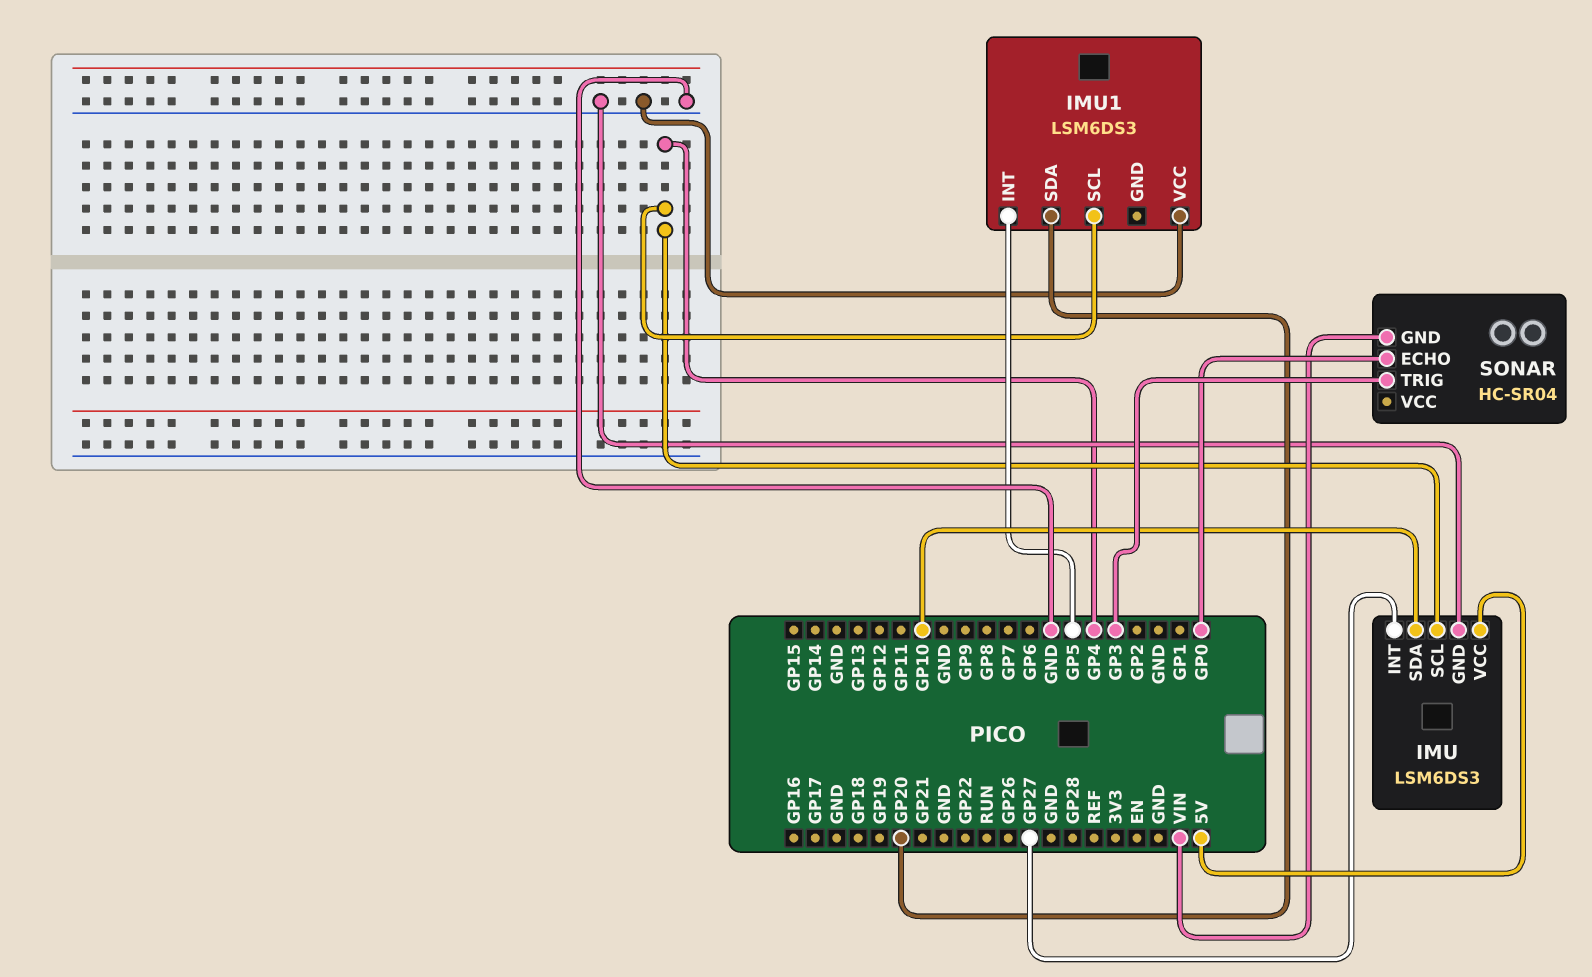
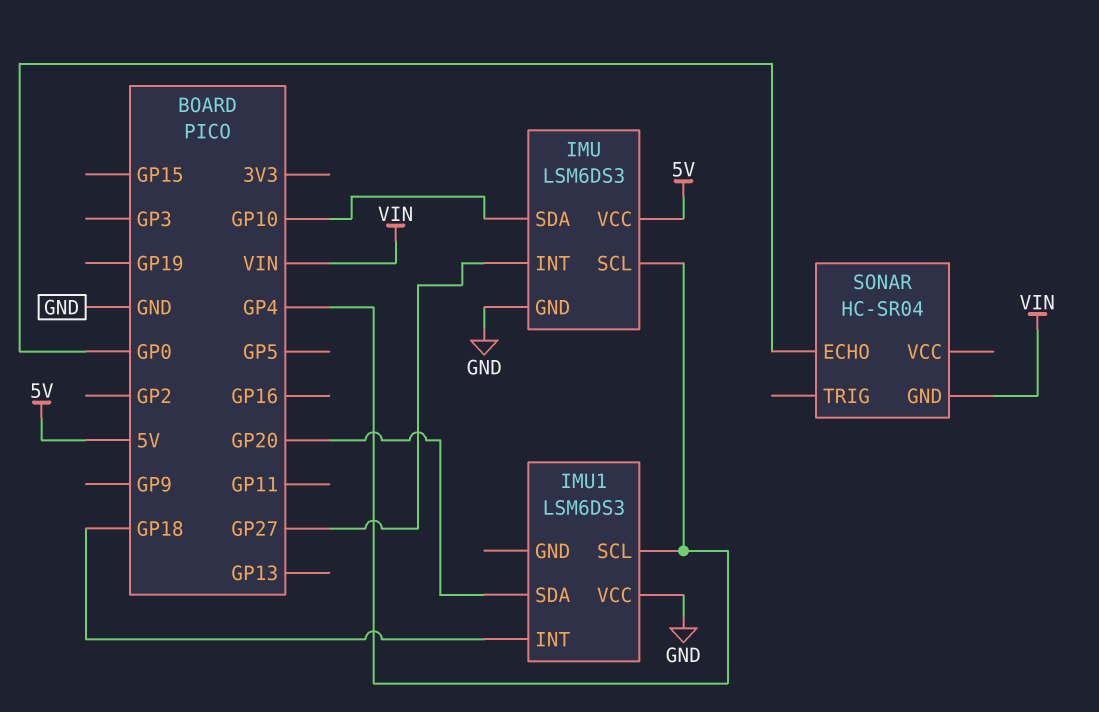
IMU1 pin INT: GP5 -> GP18
SONAR pin TRIG: GP3 -> none

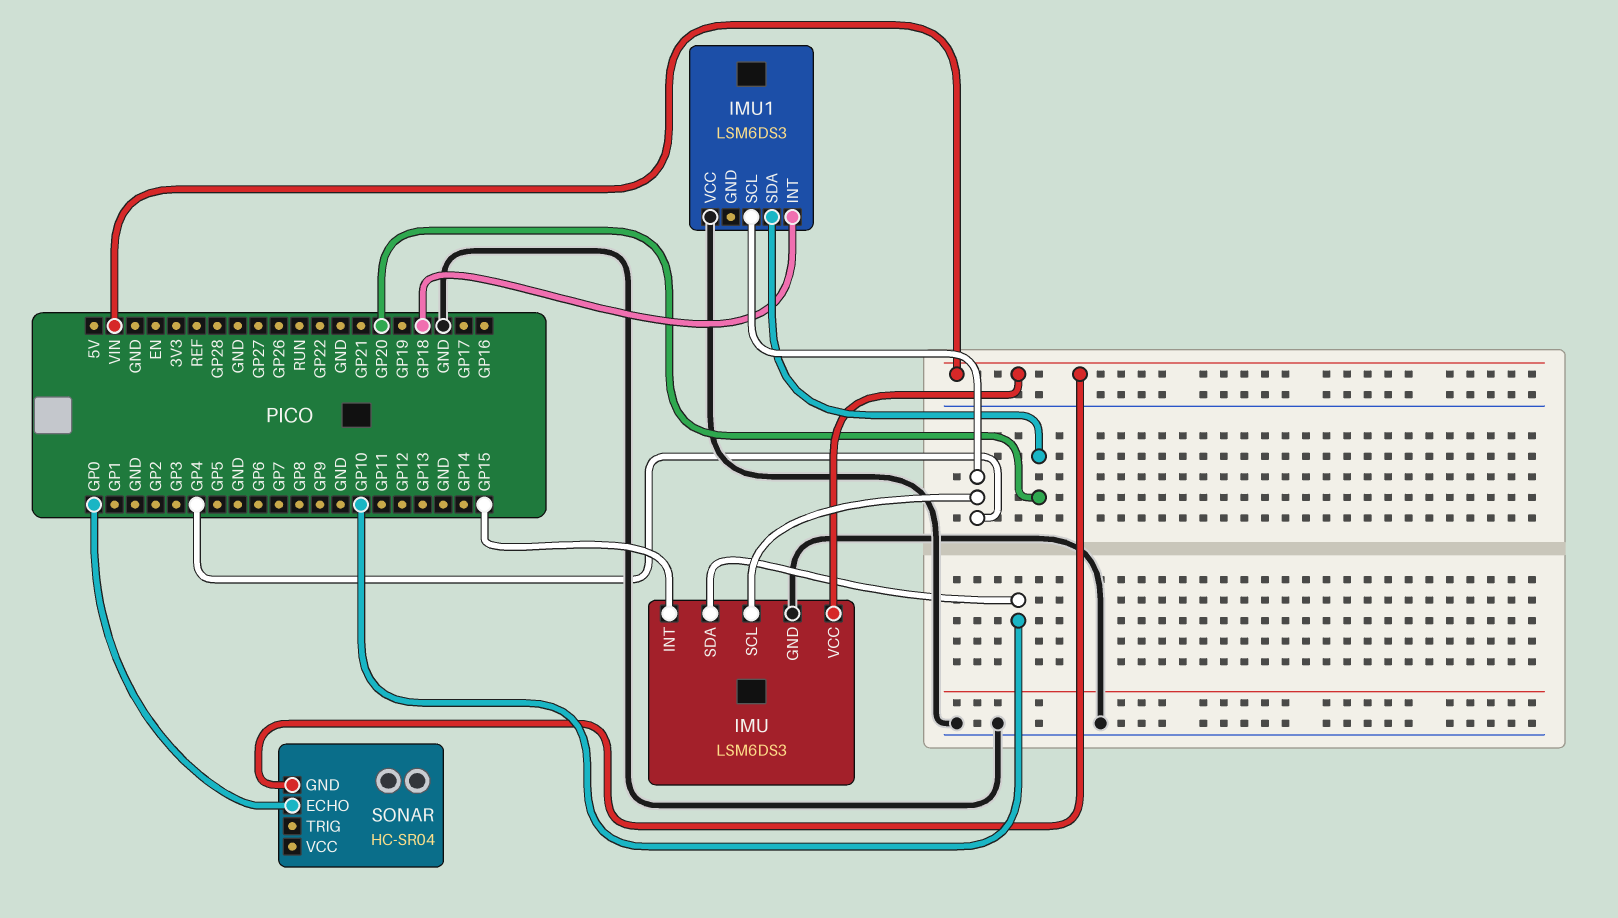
IMU pin INT: GP27 -> GP15
IMU pin VCC: 5V -> VIN

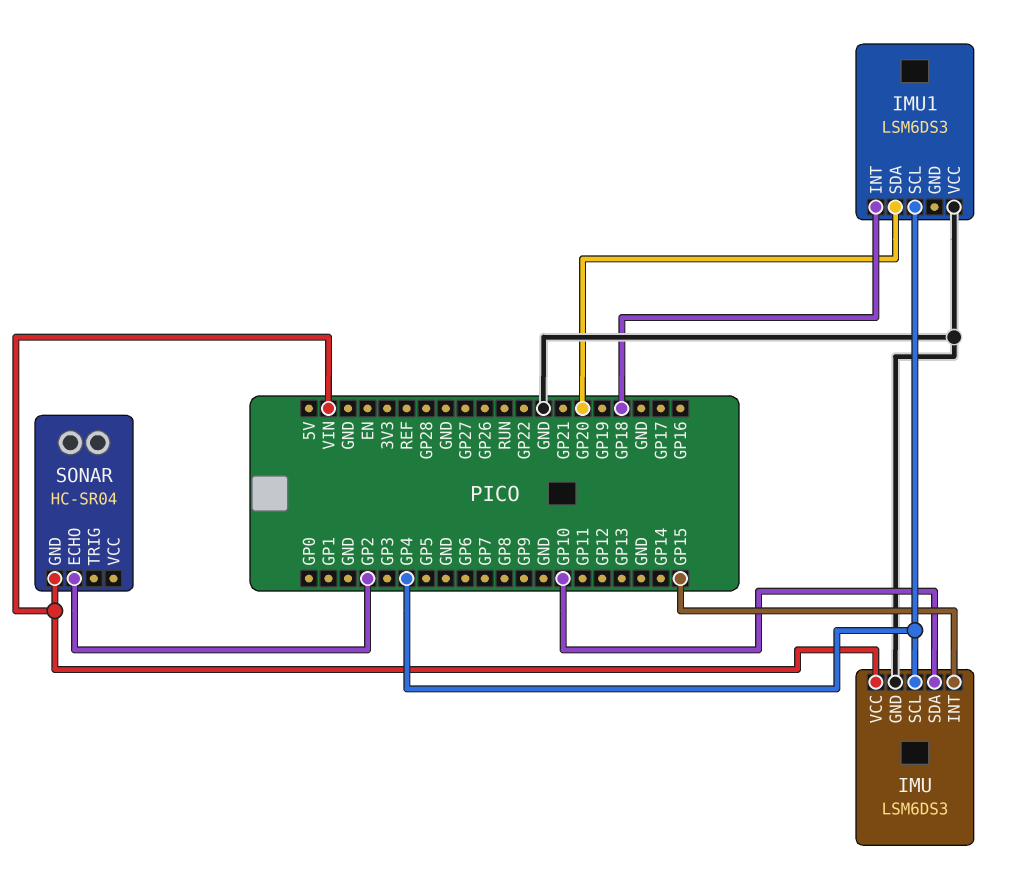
SONAR pin ECHO: GP0 -> GP2

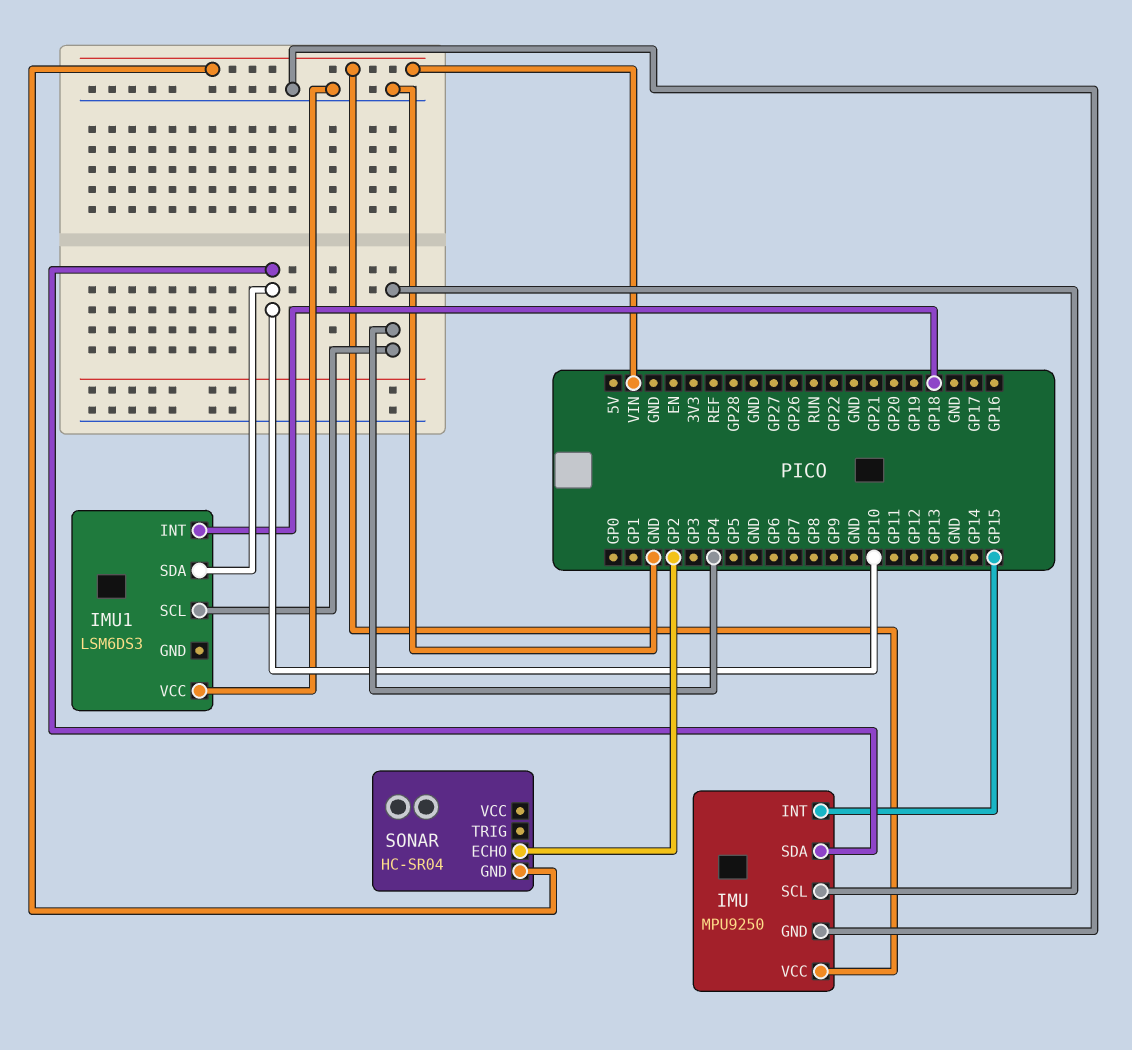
IMU: LSM6DS3 -> MPU9250
IMU1 pin SDA: GP20 -> GP10

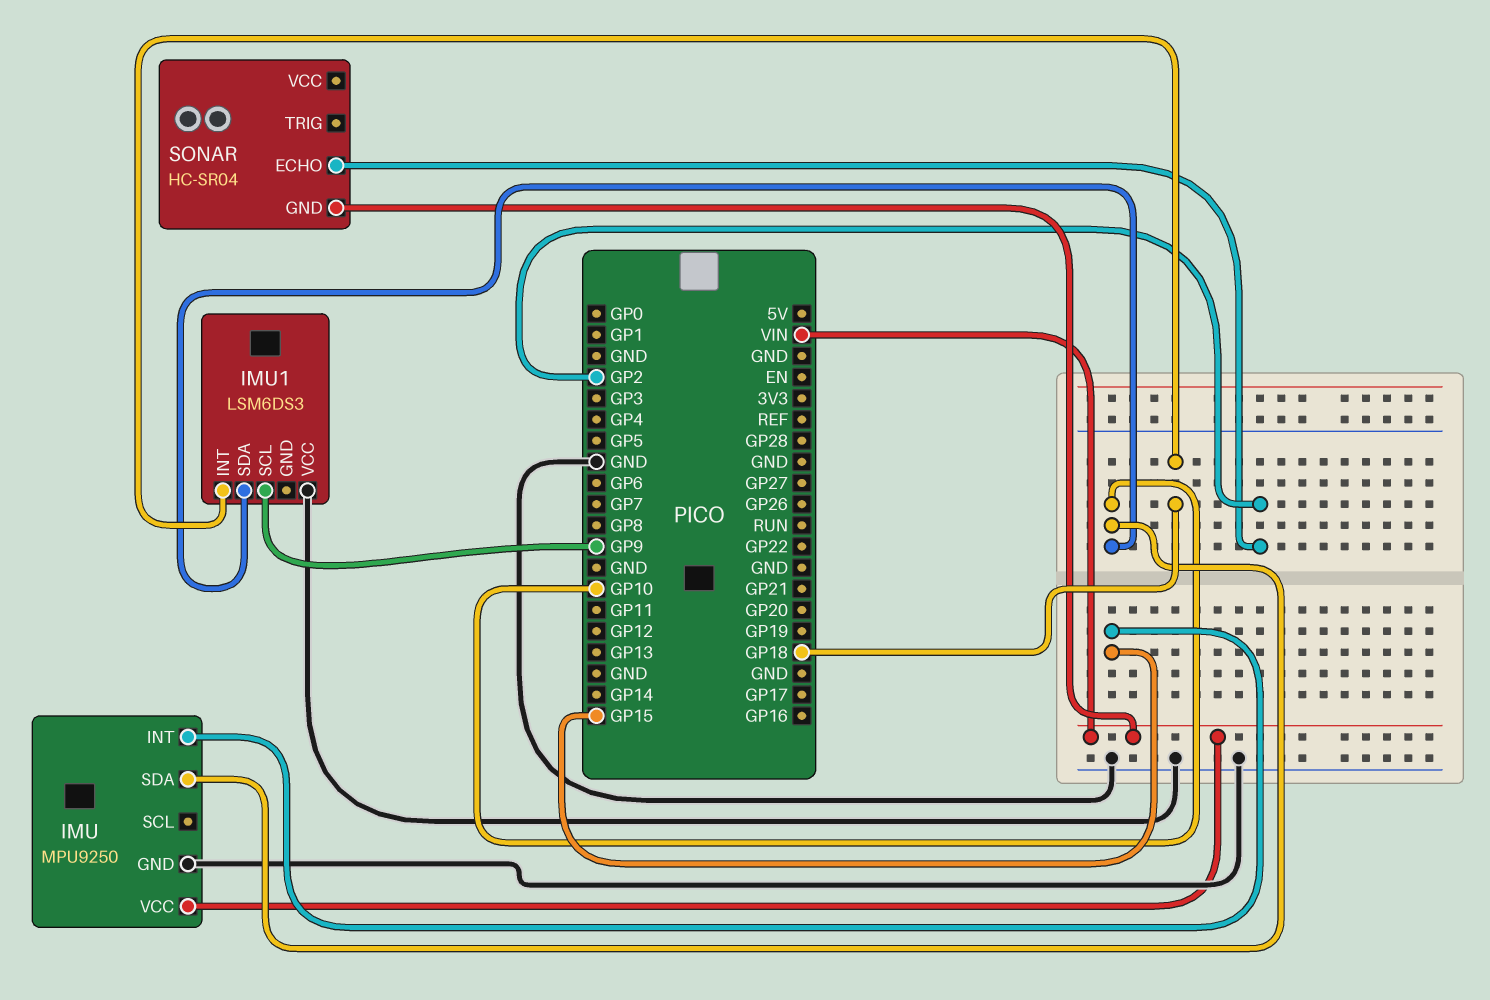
IMU pin SCL: GP4 -> none
IMU1 pin SCL: GP4 -> GP9

